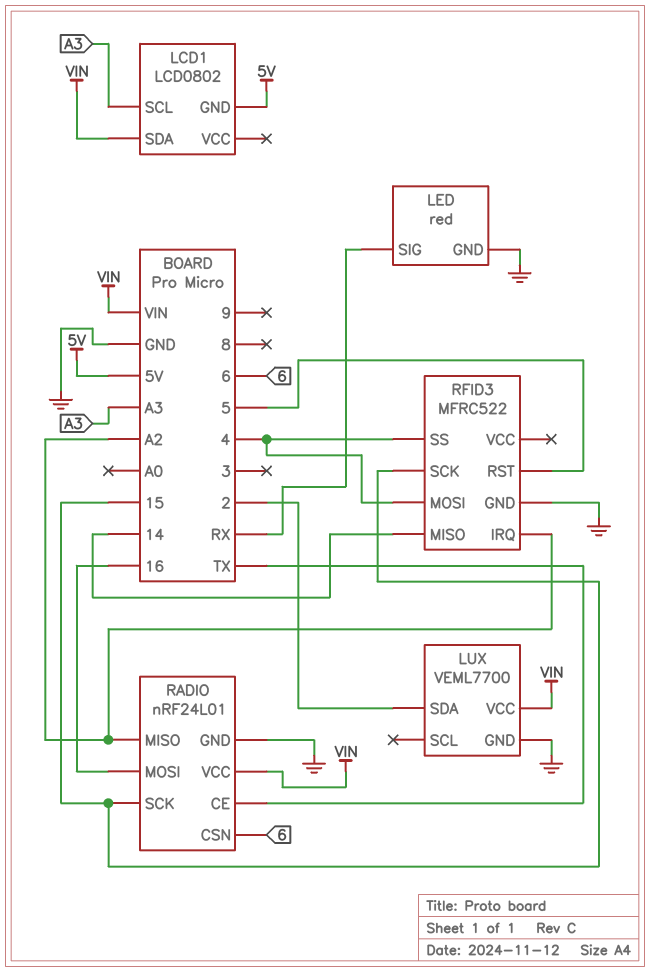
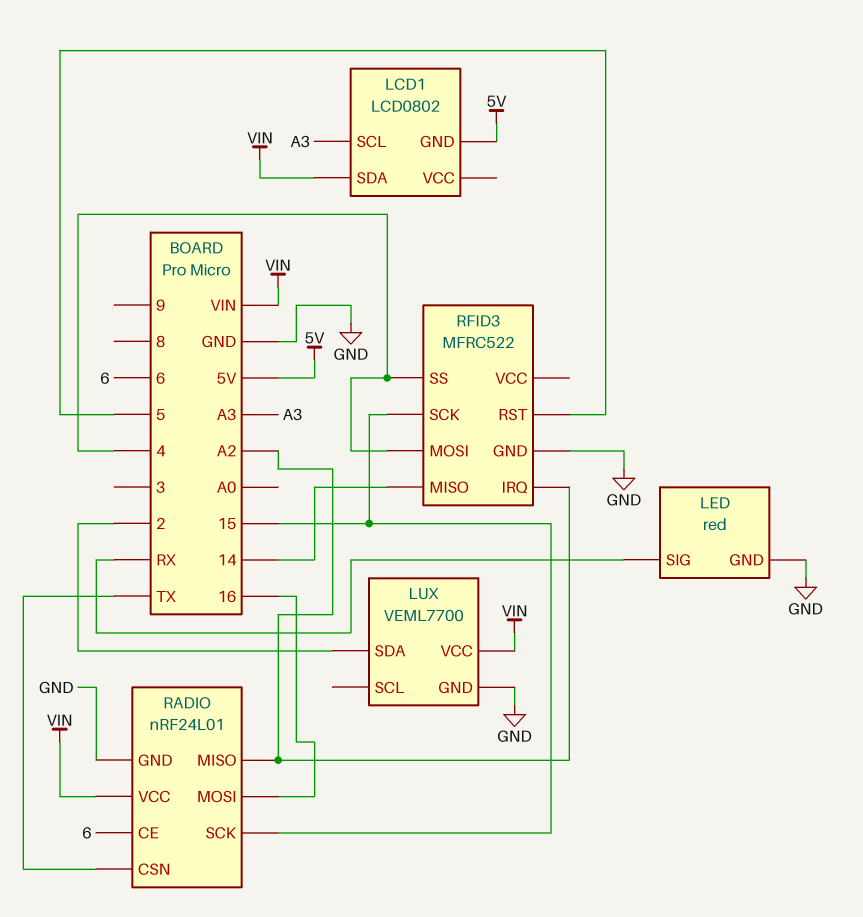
RADIO pin CE: TX -> 6
RADIO pin CSN: 6 -> TX

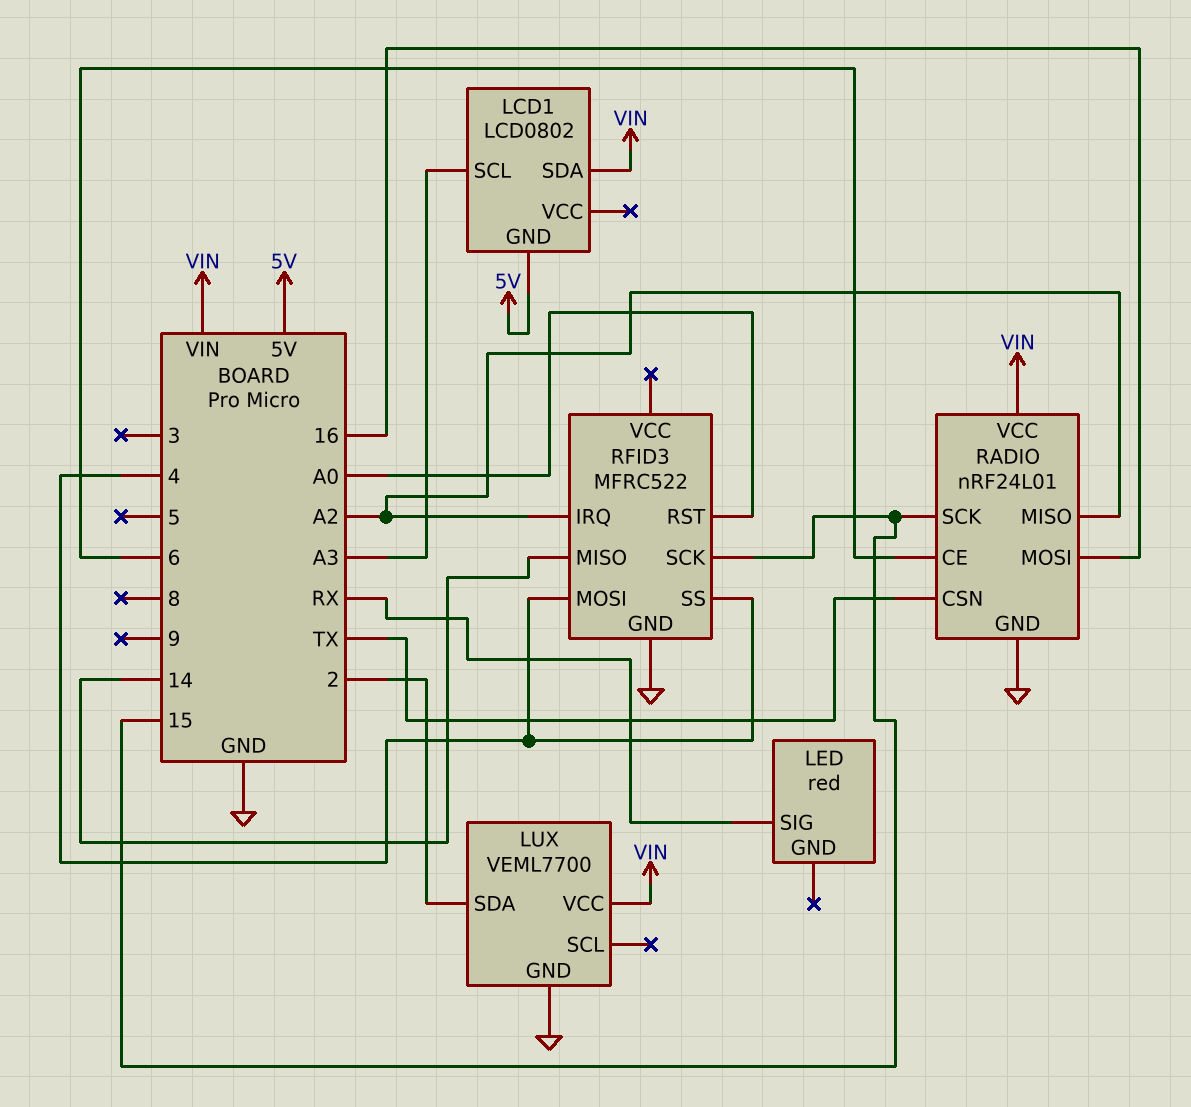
LED pin GND: GND -> none
RFID3 pin RST: 5 -> A0

